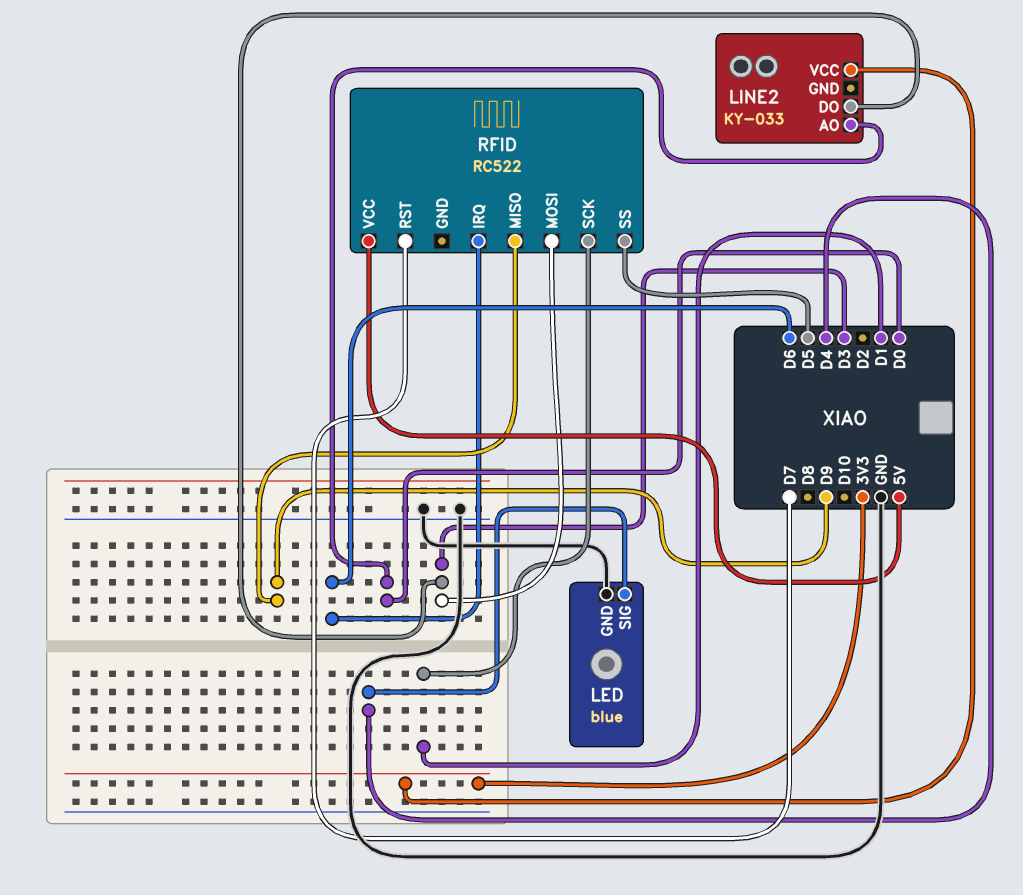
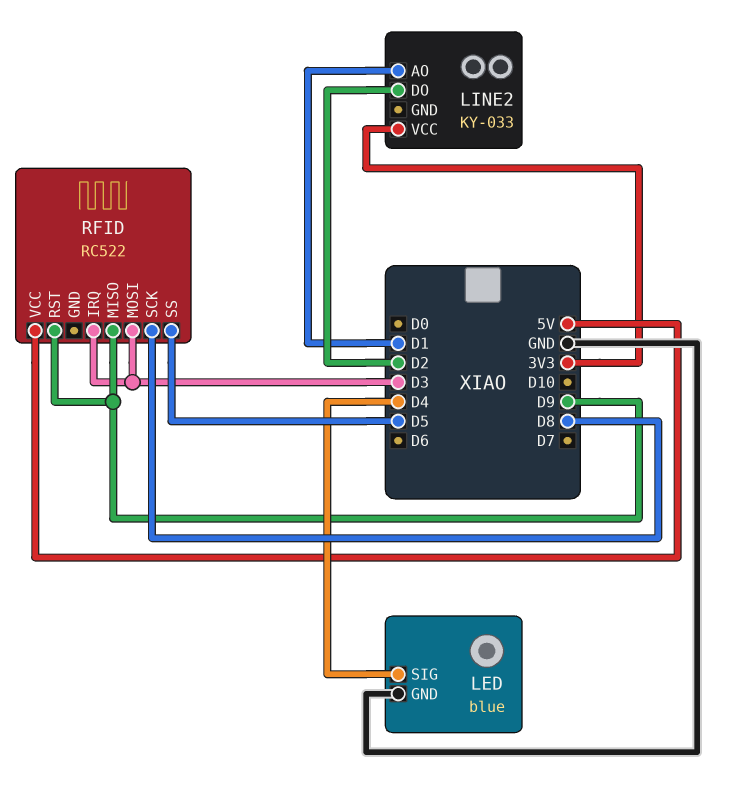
LINE2 pin AO: D0 -> D1
LINE2 pin DO: D3 -> D2
RFID pin IRQ: D6 -> D3
RFID pin RST: D7 -> D9
RFID pin SCK: D1 -> D8

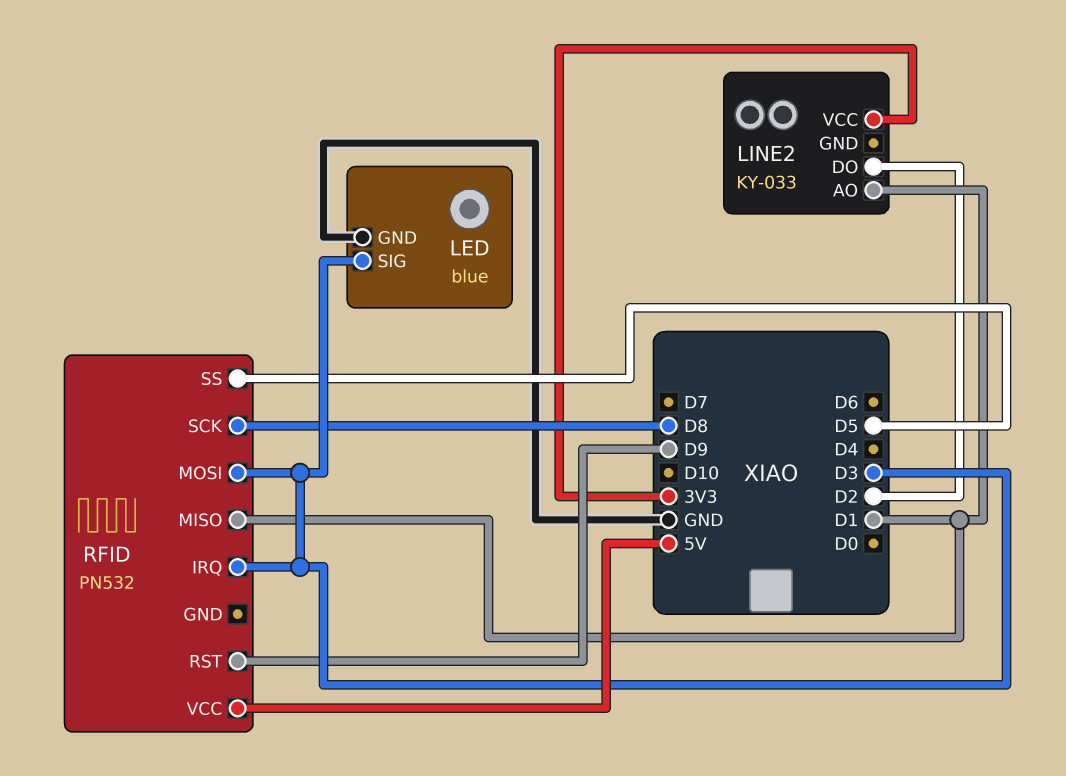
LED pin SIG: D4 -> D3
RFID: RC522 -> PN532
RFID pin MISO: D9 -> D1

